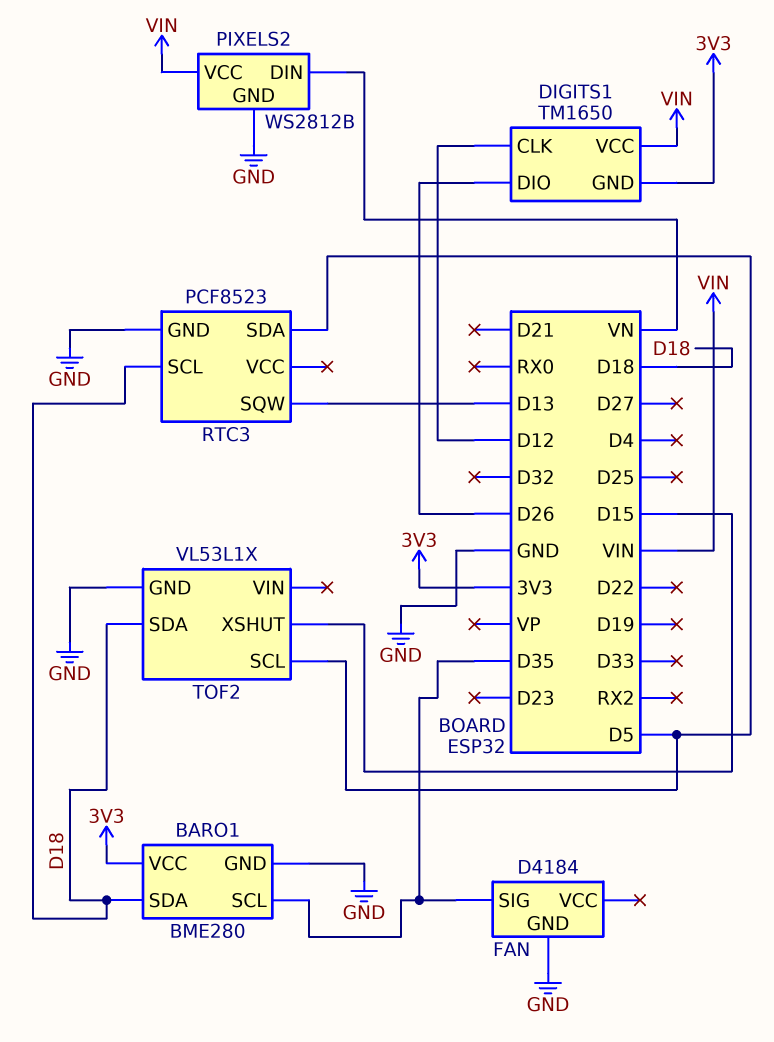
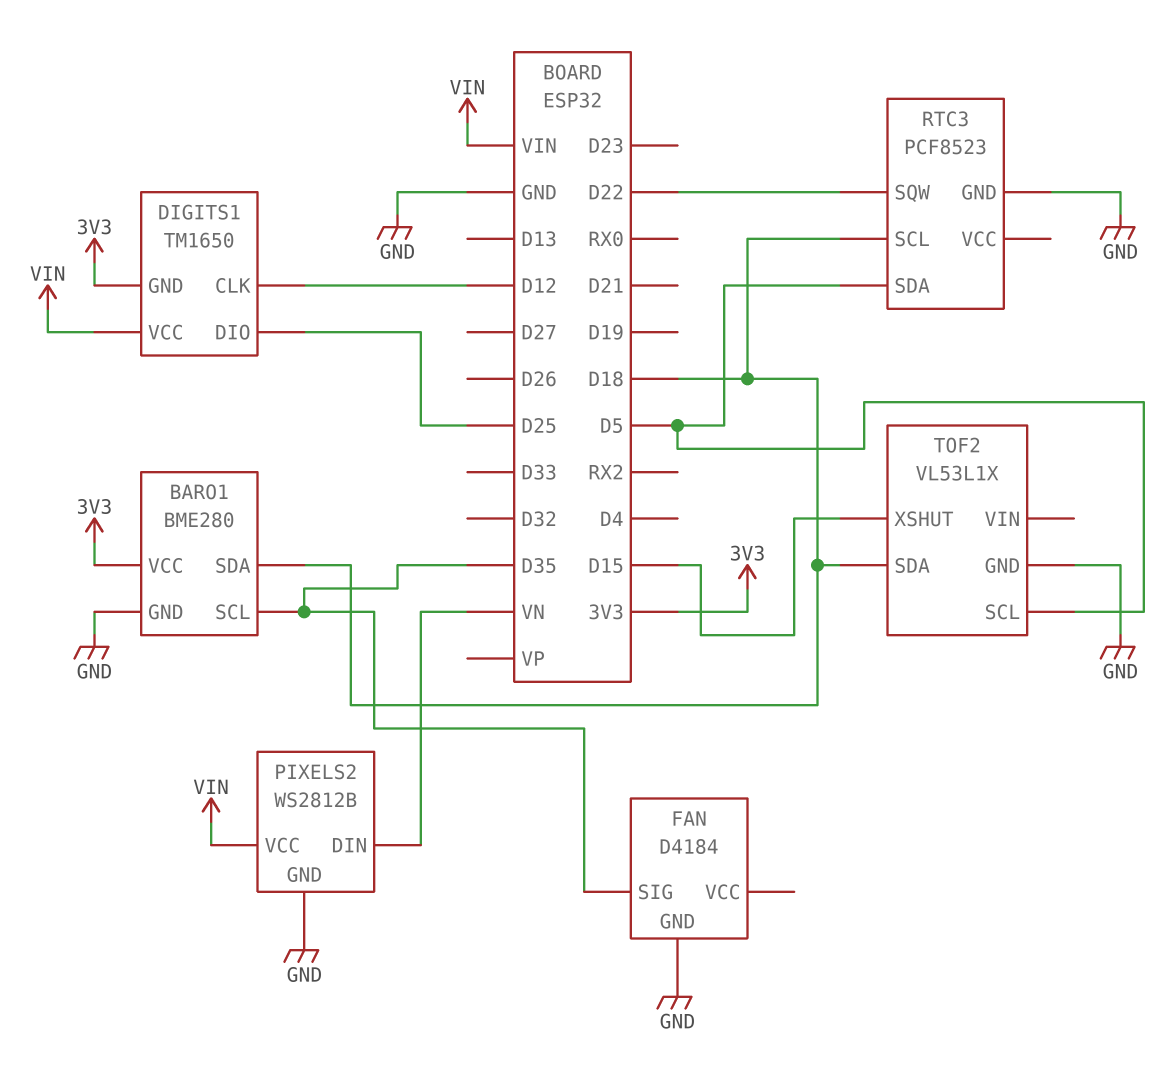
DIGITS1 pin DIO: D26 -> D25
RTC3 pin SQW: D13 -> D22

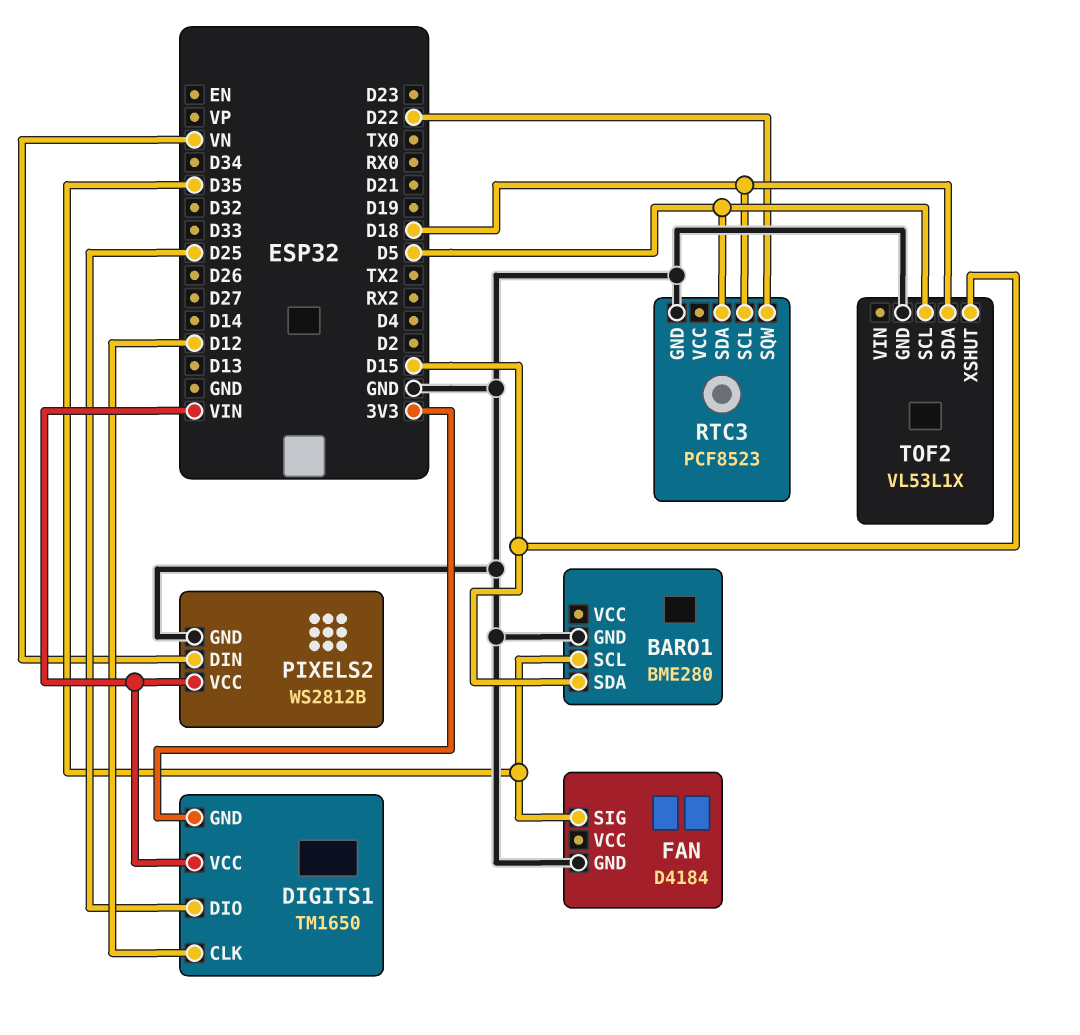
BARO1 pin SDA: D18 -> D15
BARO1 pin VCC: 3V3 -> none

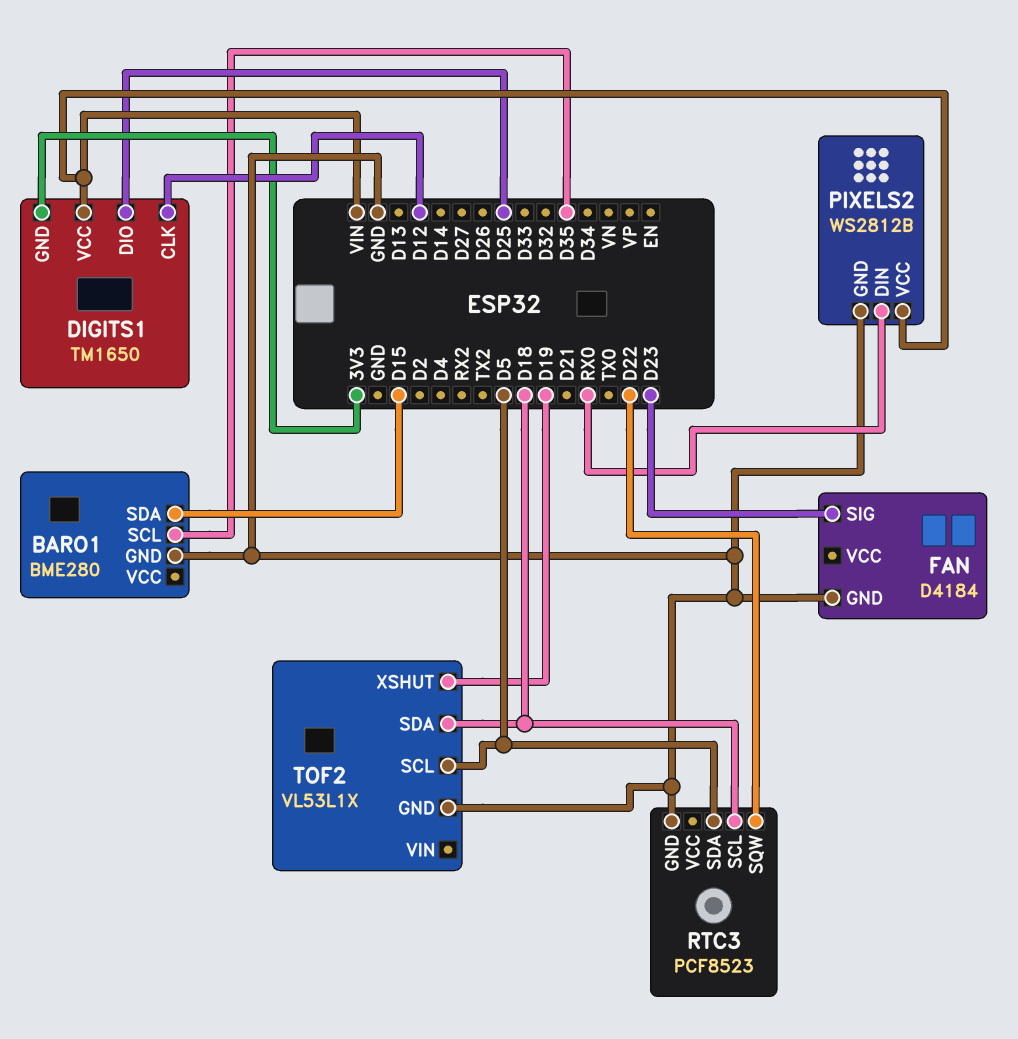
FAN pin SIG: D35 -> D23
PIXELS2 pin DIN: VN -> RX0
TOF2 pin XSHUT: D15 -> D19

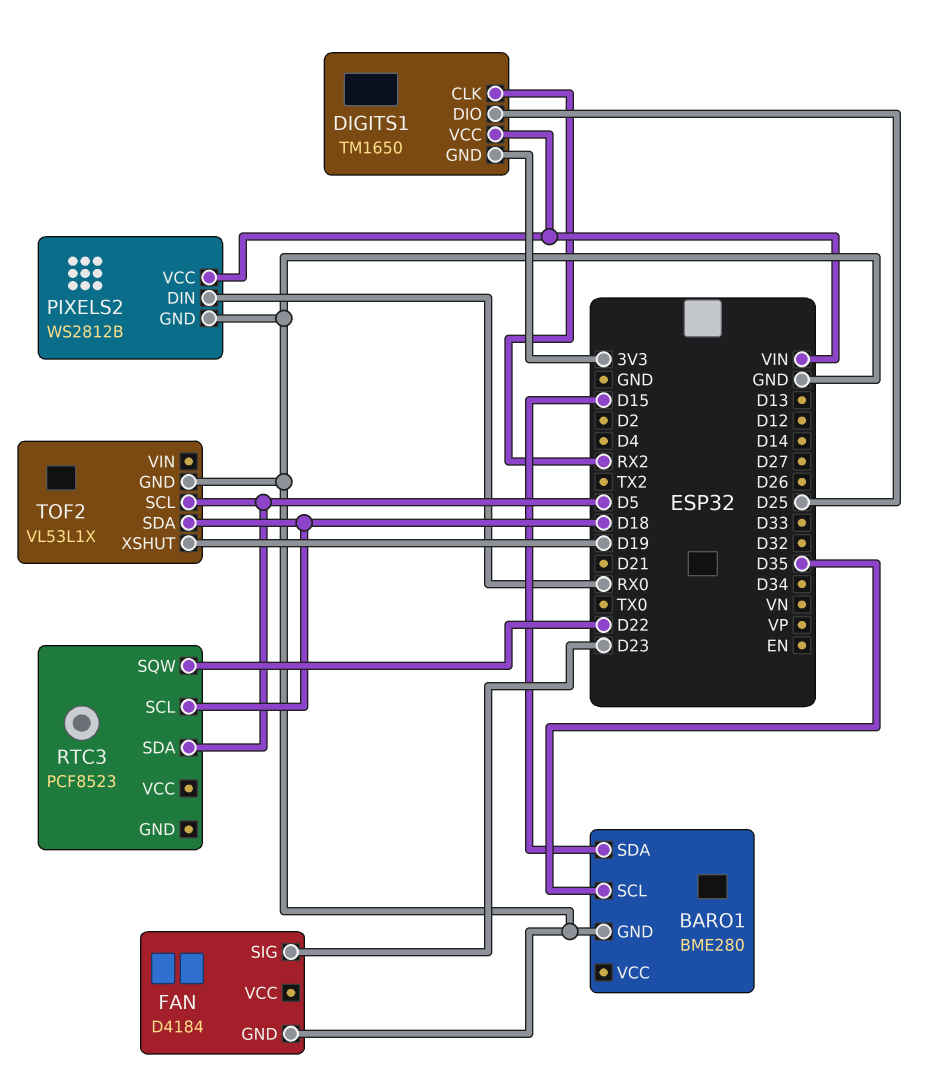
DIGITS1 pin CLK: D12 -> RX2
RTC3 pin GND: GND -> none

